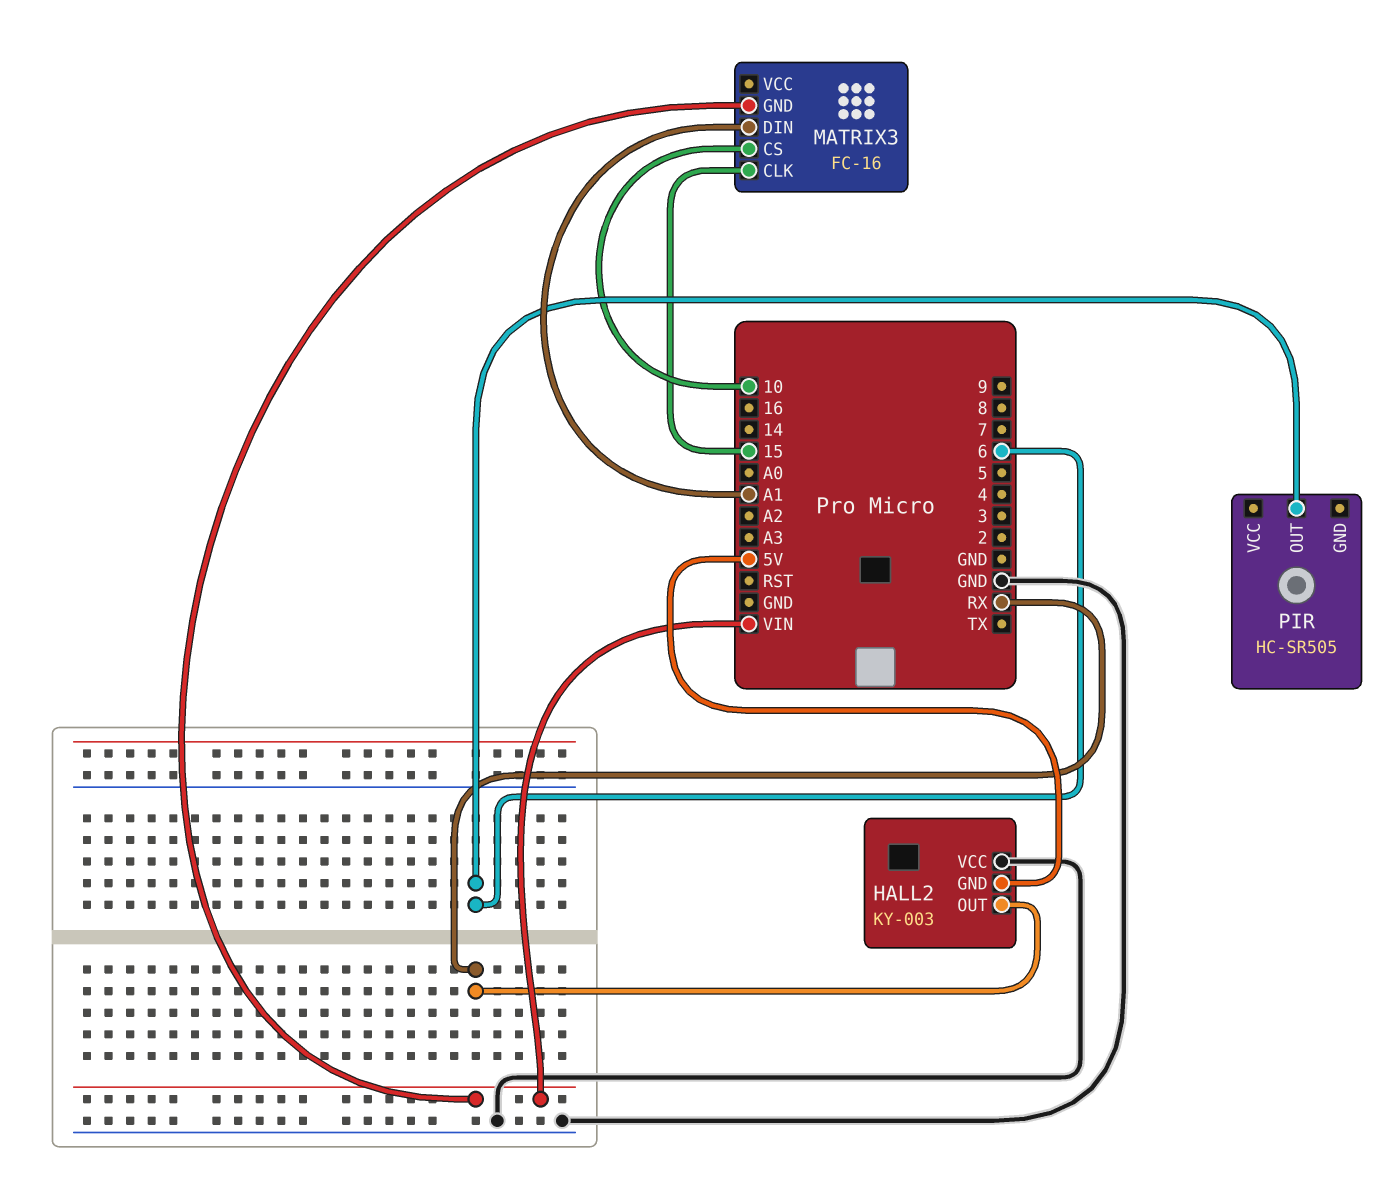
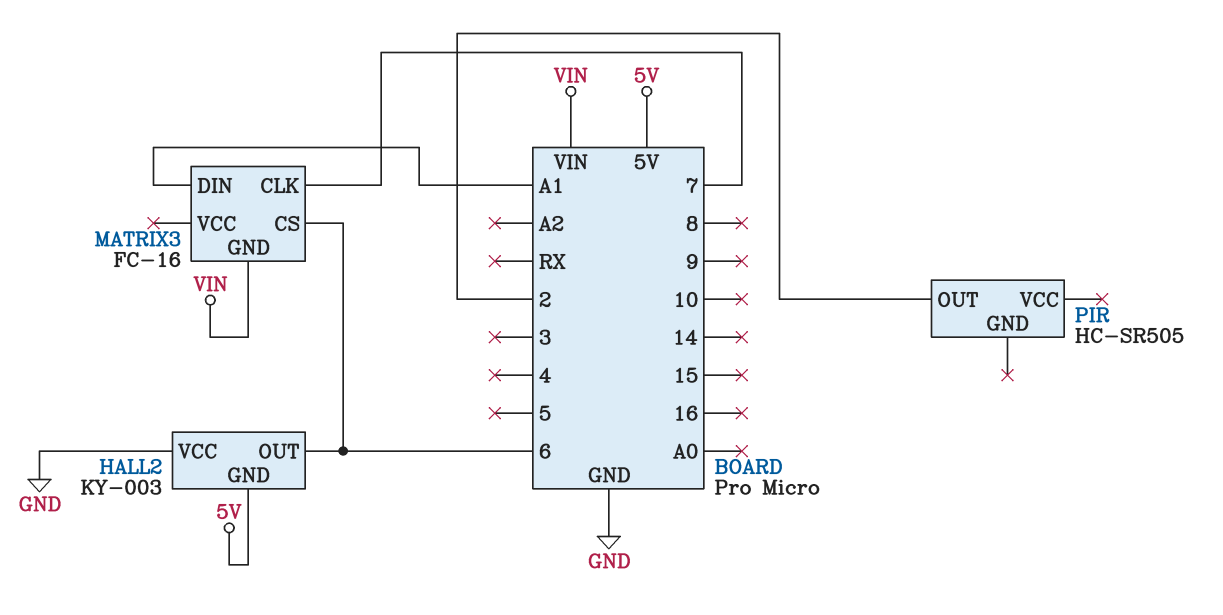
HALL2 pin OUT: RX -> 6
MATRIX3 pin CLK: 15 -> 7
MATRIX3 pin CS: 10 -> 6
PIR pin OUT: 6 -> 2

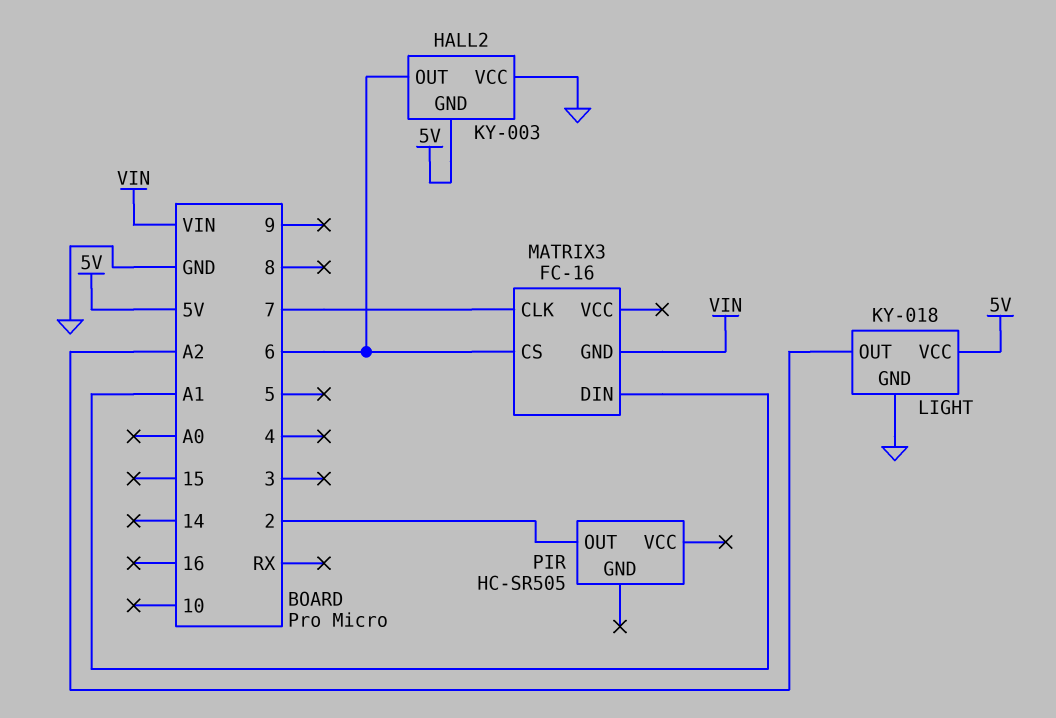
LIGHT: none -> KY-018
LIGHT pin GND: none -> GND
LIGHT pin OUT: none -> A2
LIGHT pin VCC: none -> 5V

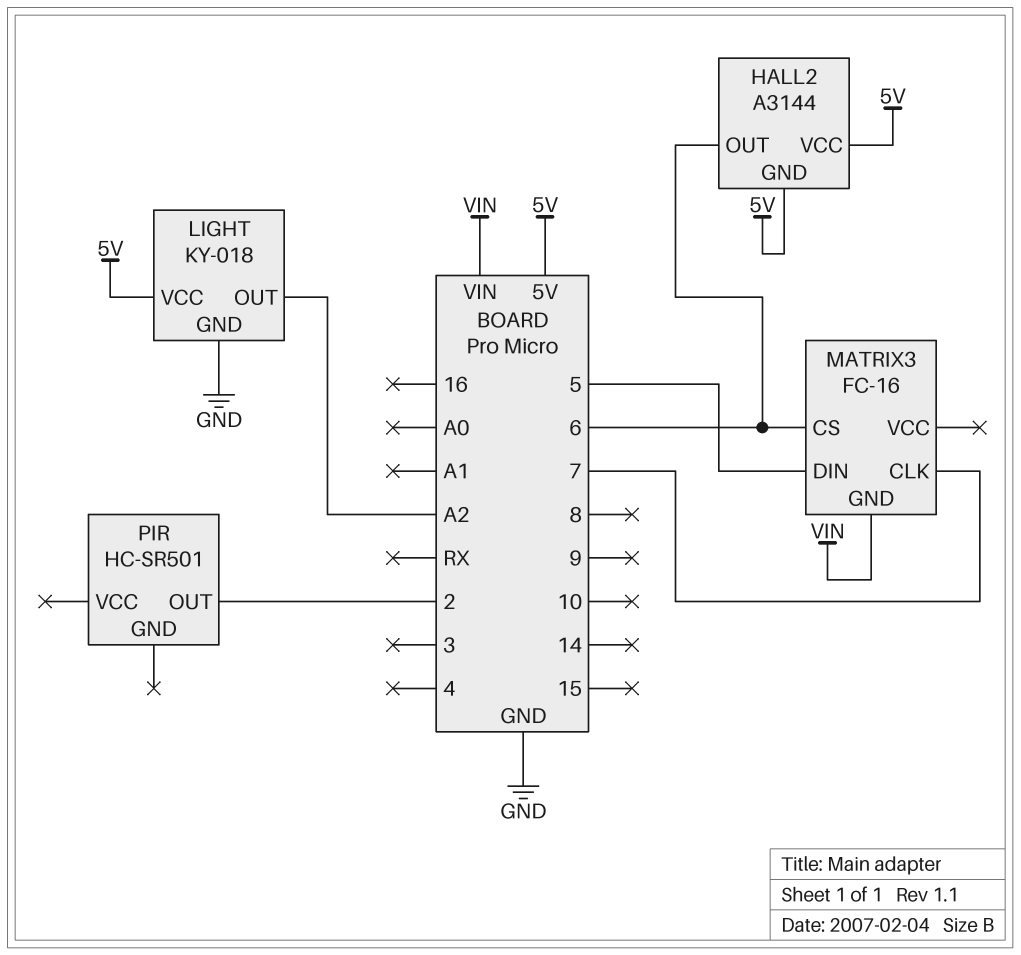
HALL2: KY-003 -> A3144
HALL2 pin VCC: GND -> 5V
MATRIX3 pin DIN: A1 -> 5
PIR: HC-SR505 -> HC-SR501

